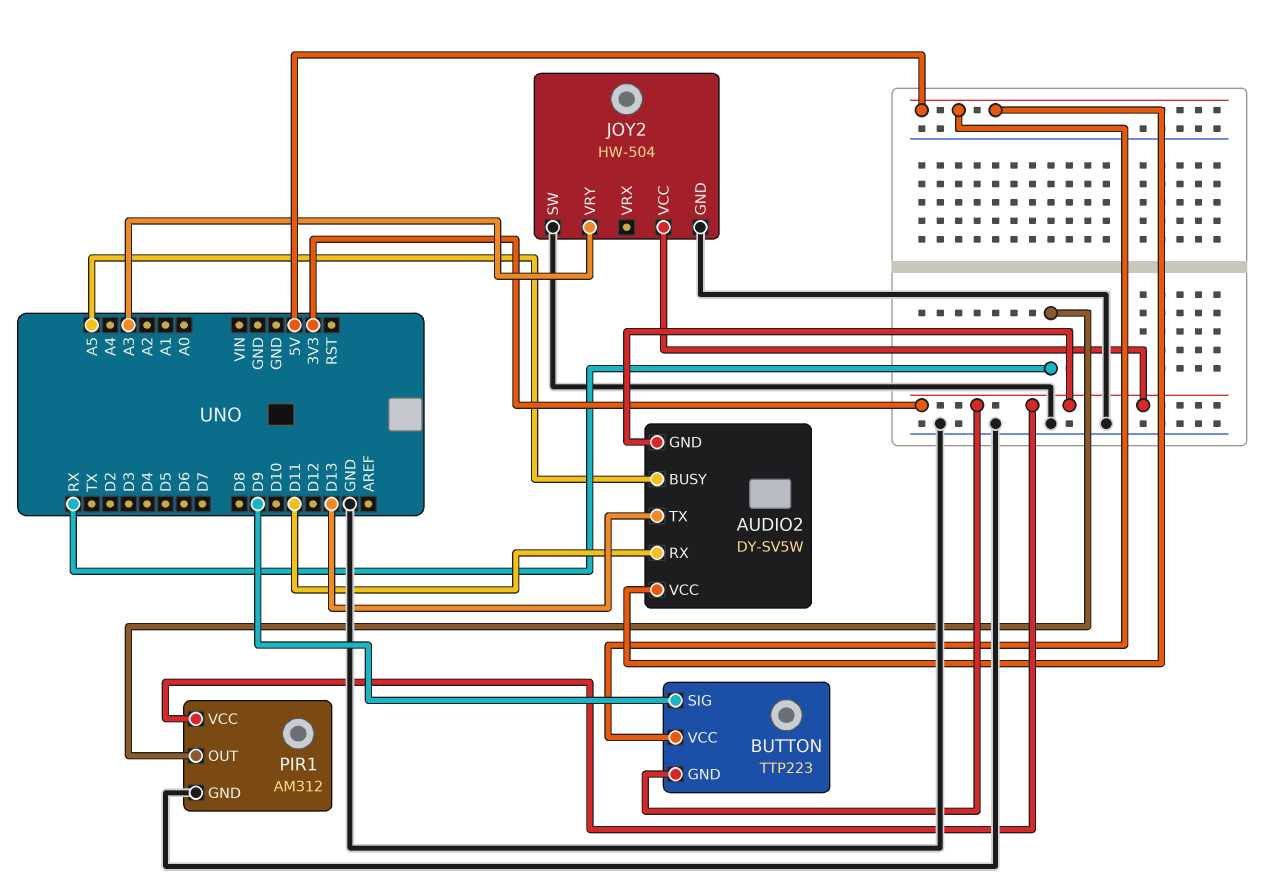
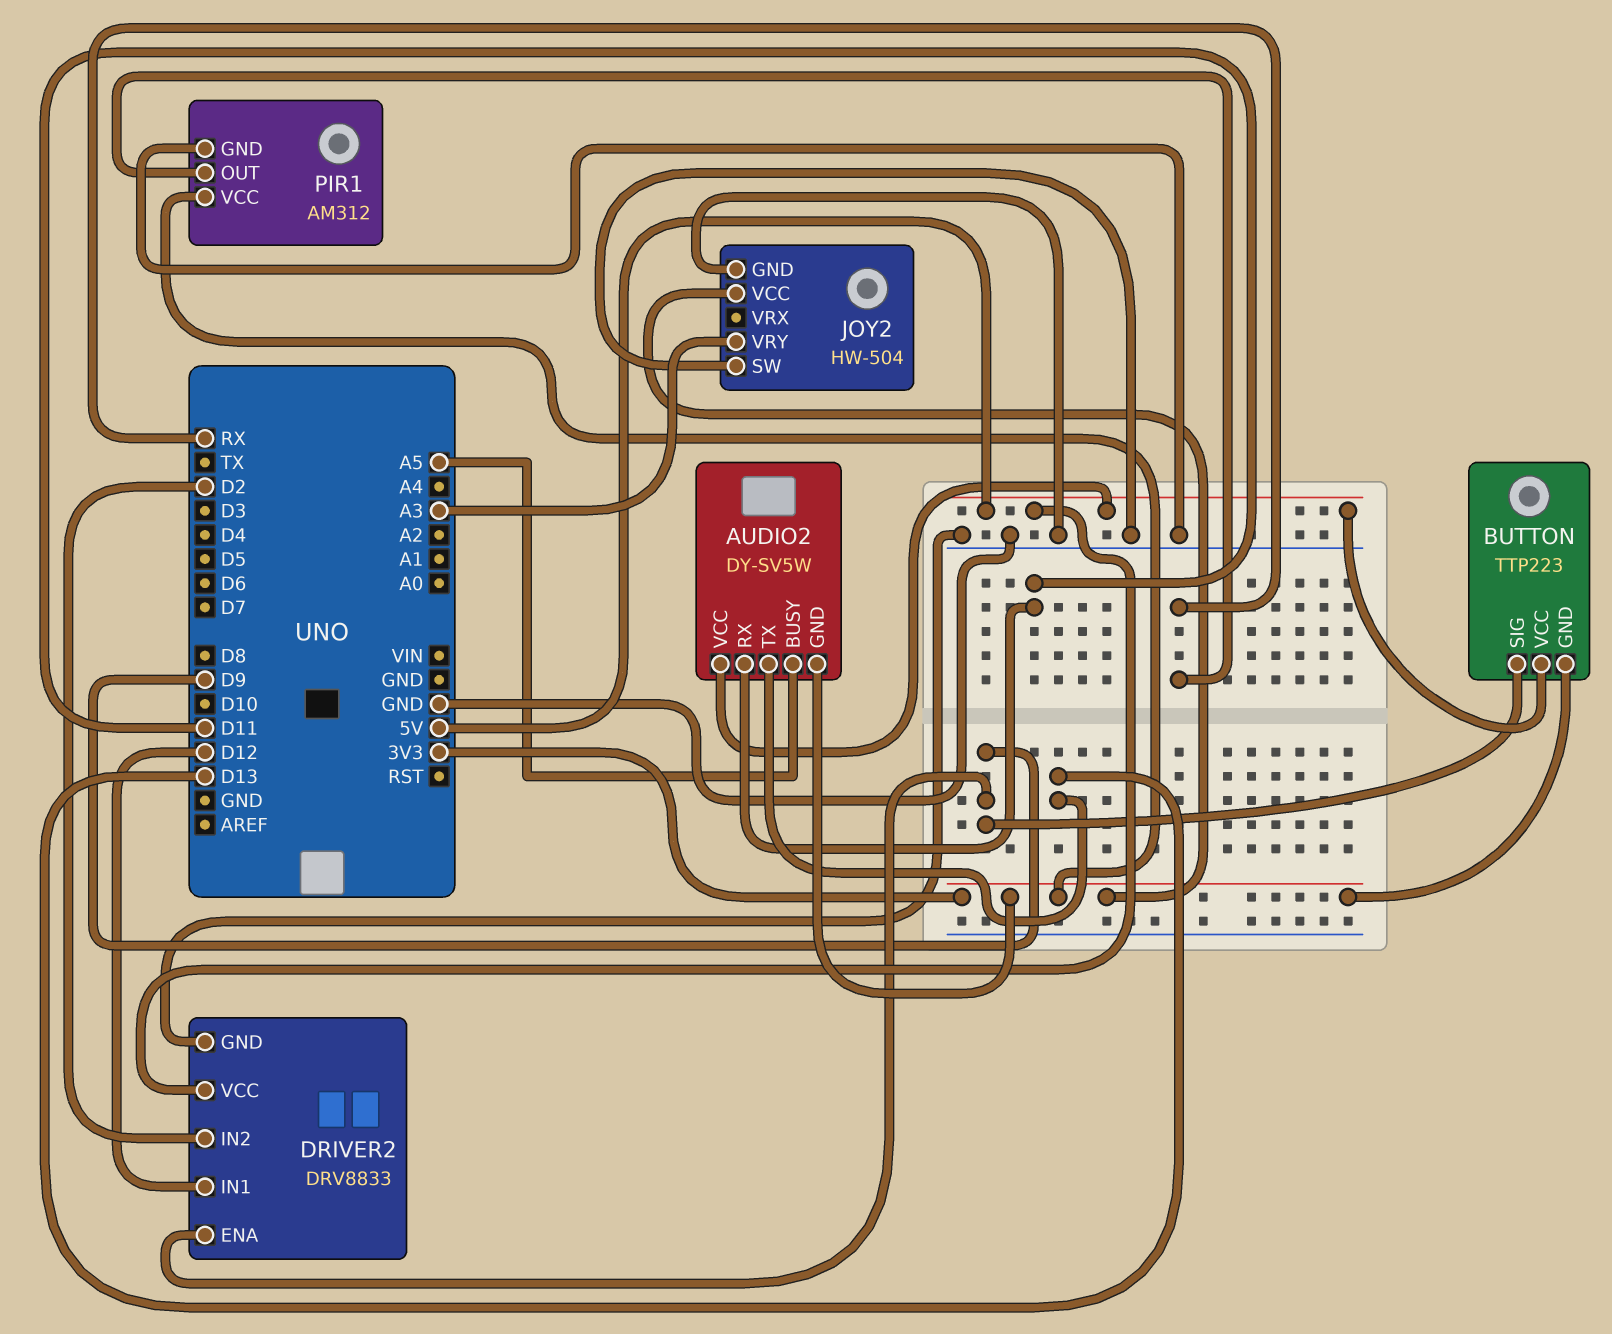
DRIVER2: none -> DRV8833
DRIVER2 pin ENA: none -> D9
DRIVER2 pin GND: none -> GND
DRIVER2 pin IN1: none -> D12
DRIVER2 pin IN2: none -> D2
DRIVER2 pin VCC: none -> 5V

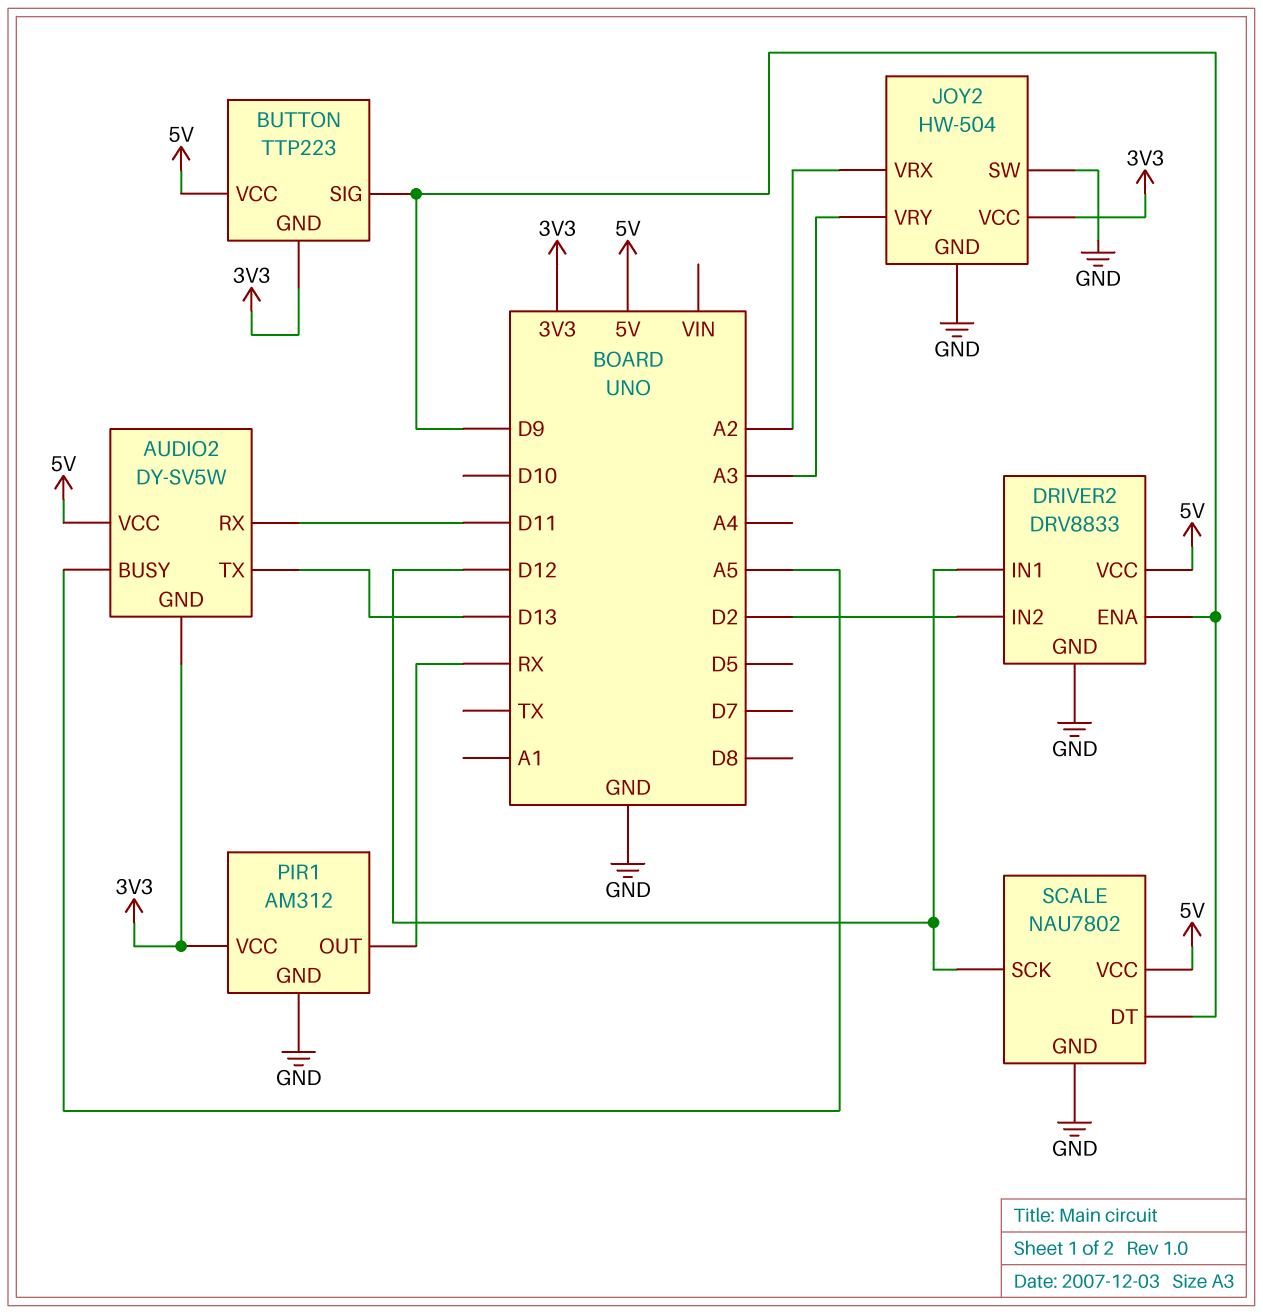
JOY2 pin VRX: none -> A2
SCALE: none -> NAU7802
SCALE pin DT: none -> D9
SCALE pin GND: none -> GND
SCALE pin SCK: none -> D12
SCALE pin VCC: none -> 5V

